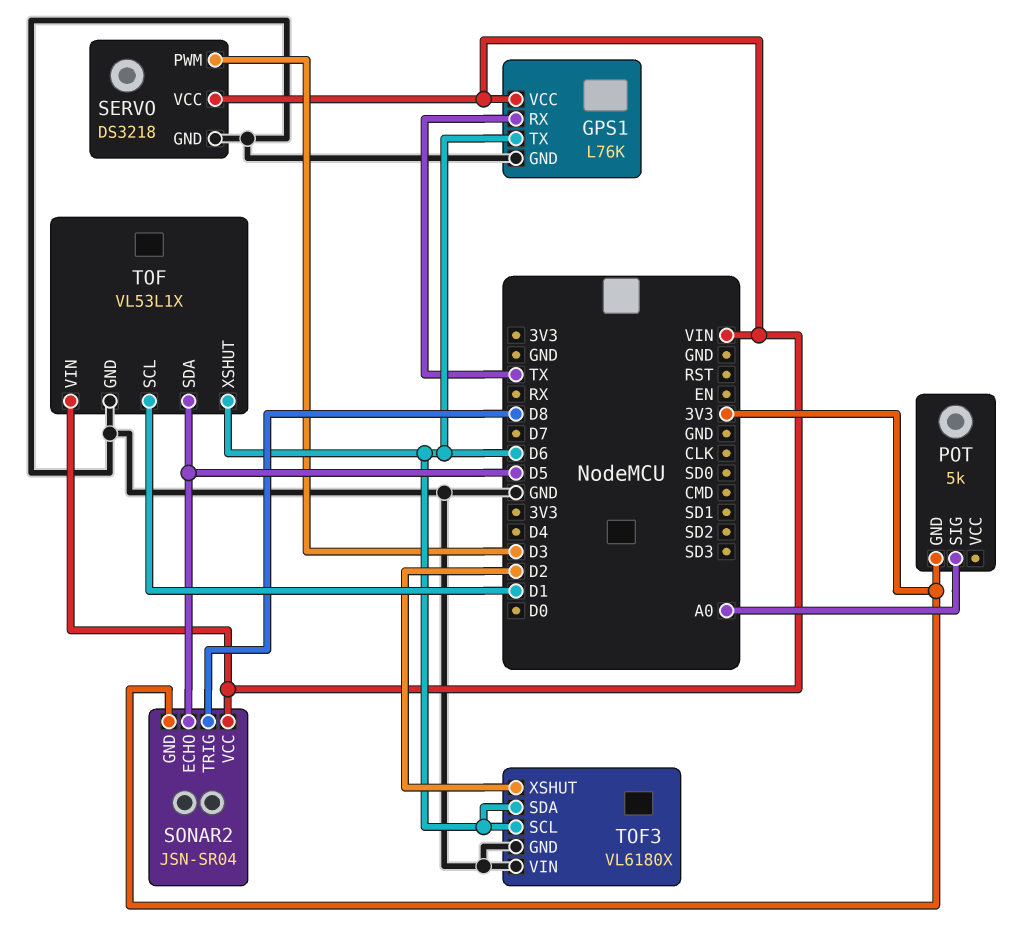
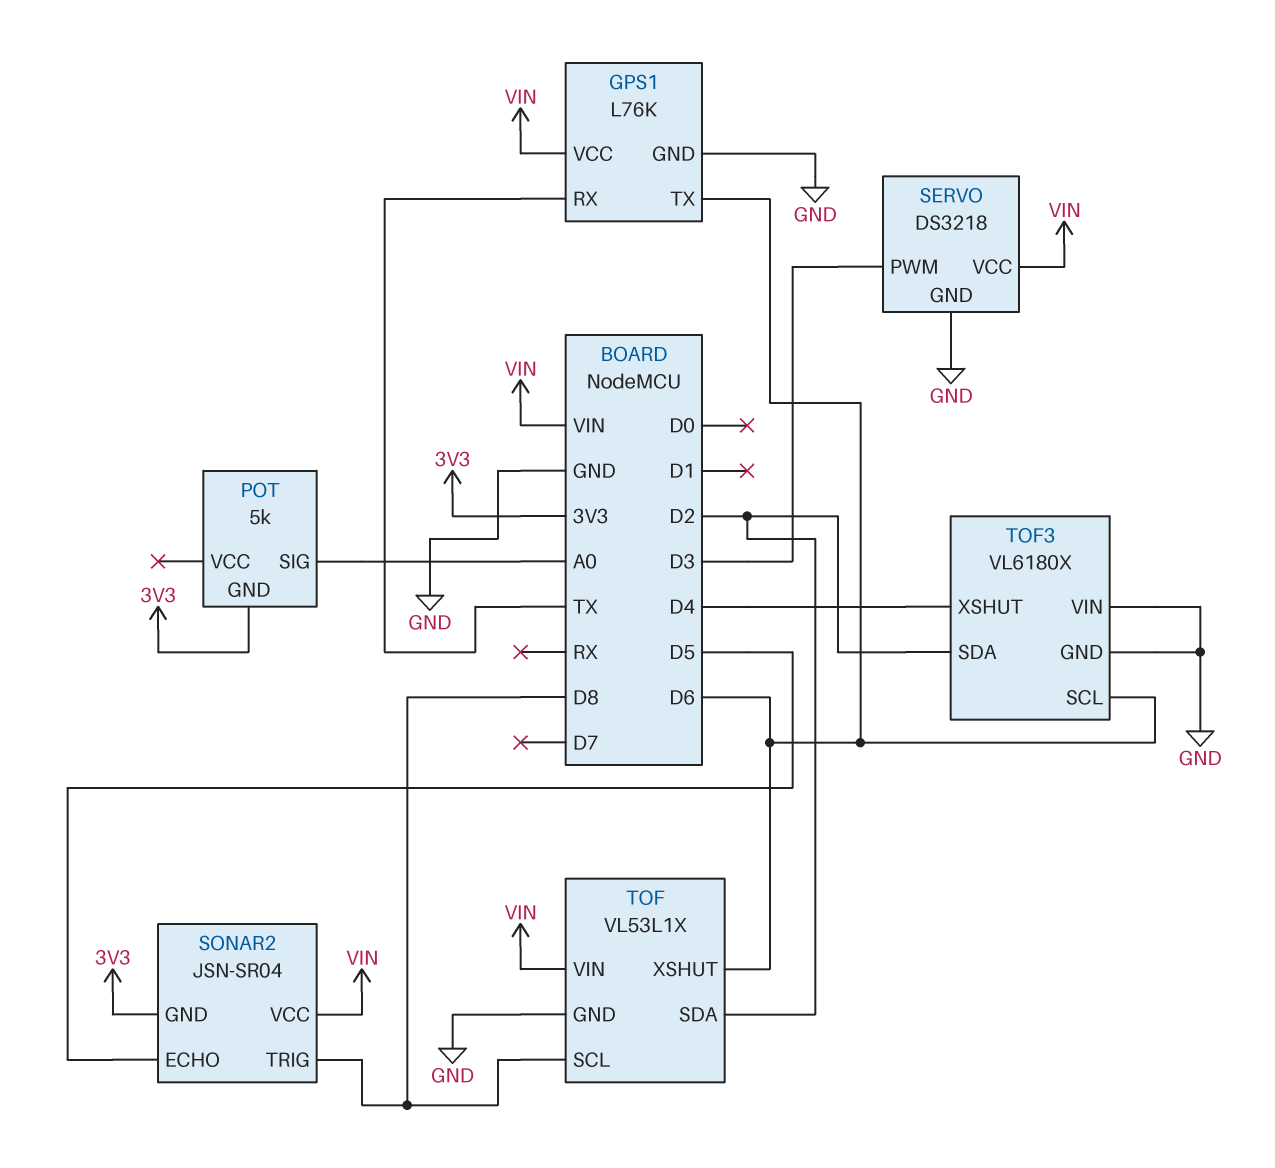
TOF pin SCL: D1 -> D8
TOF pin SDA: D5 -> D2
TOF3 pin SDA: D6 -> D2
TOF3 pin XSHUT: D2 -> D4

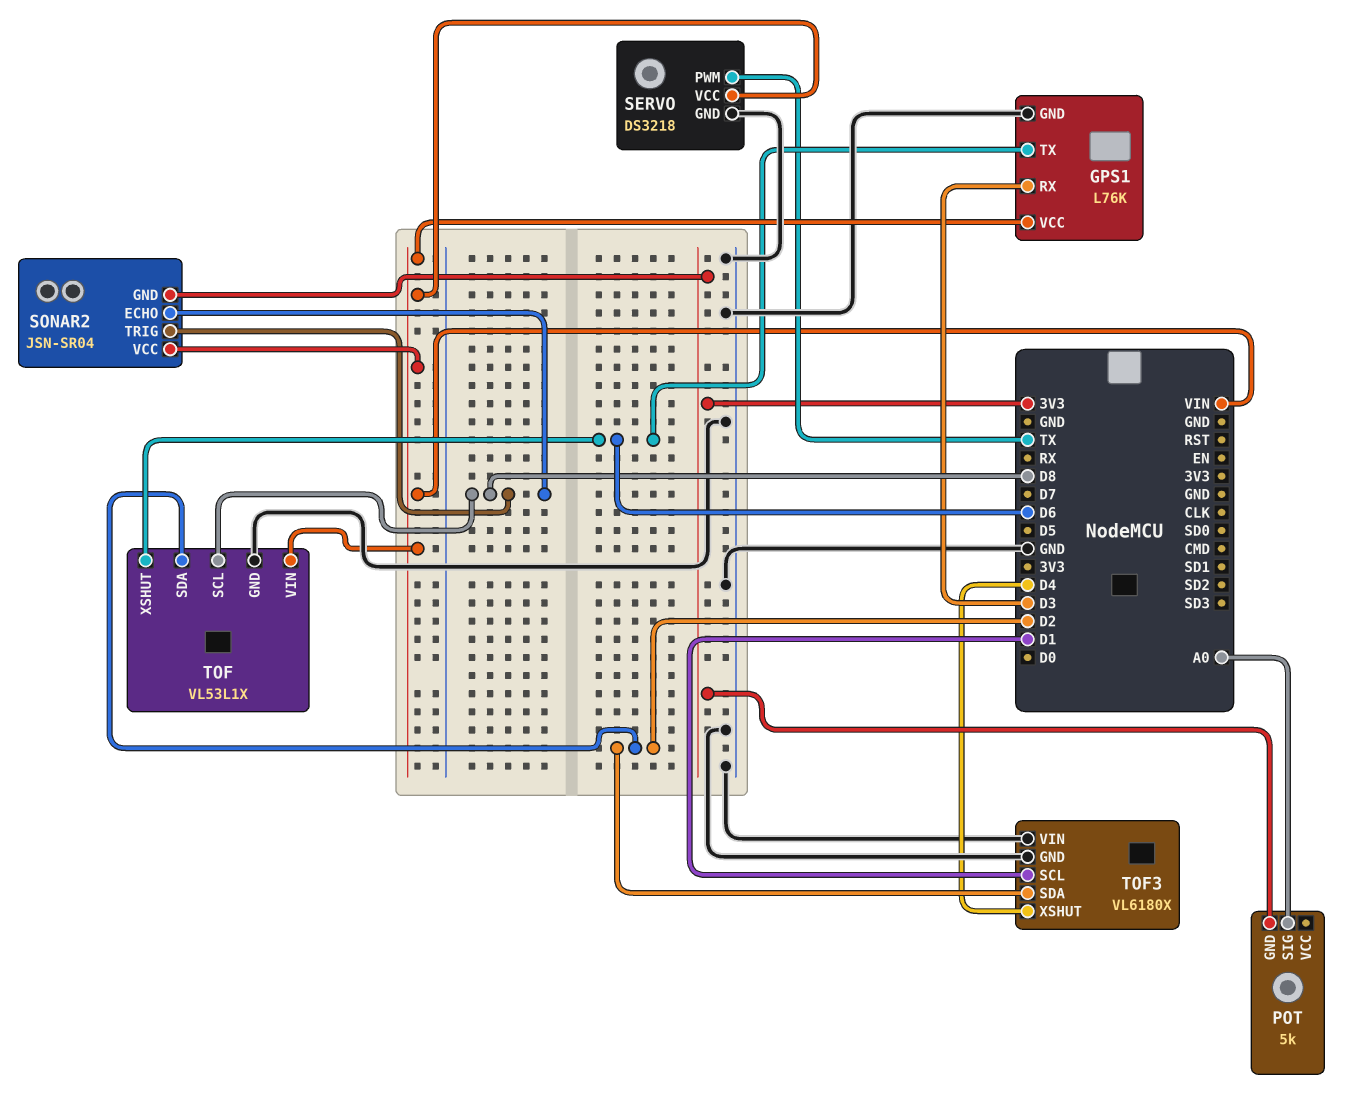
GPS1 pin RX: TX -> D3
SERVO pin PWM: D3 -> TX
SONAR2 pin ECHO: D5 -> D8
TOF3 pin SCL: D6 -> D1

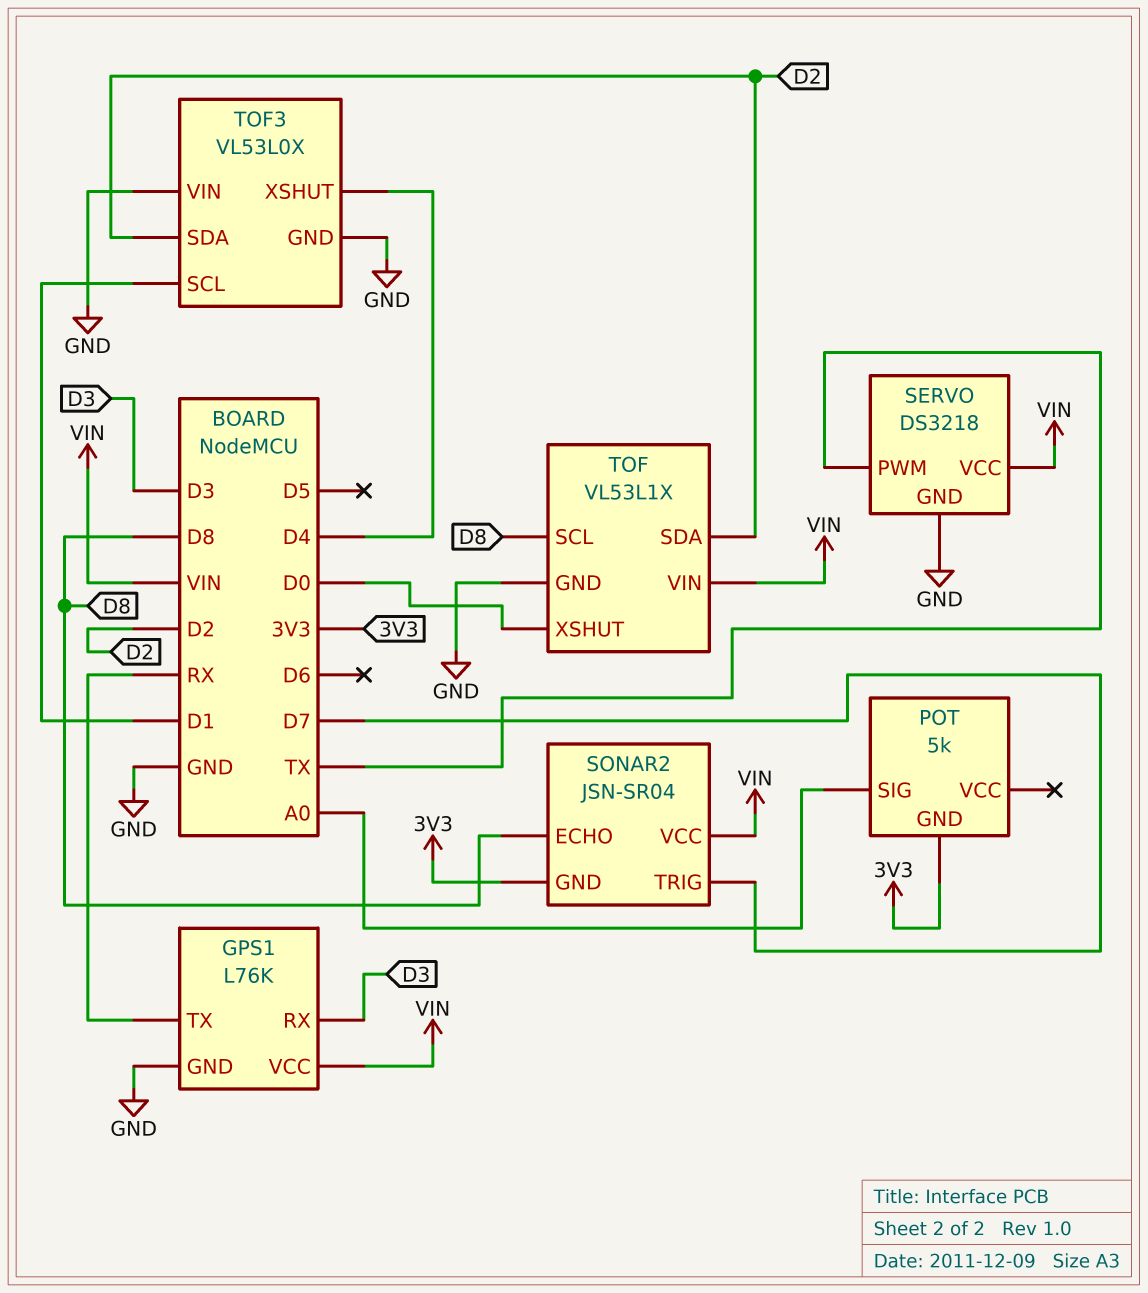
GPS1 pin TX: D6 -> RX
SONAR2 pin TRIG: D8 -> D7
TOF pin XSHUT: D6 -> D0
TOF3: VL6180X -> VL53L0X

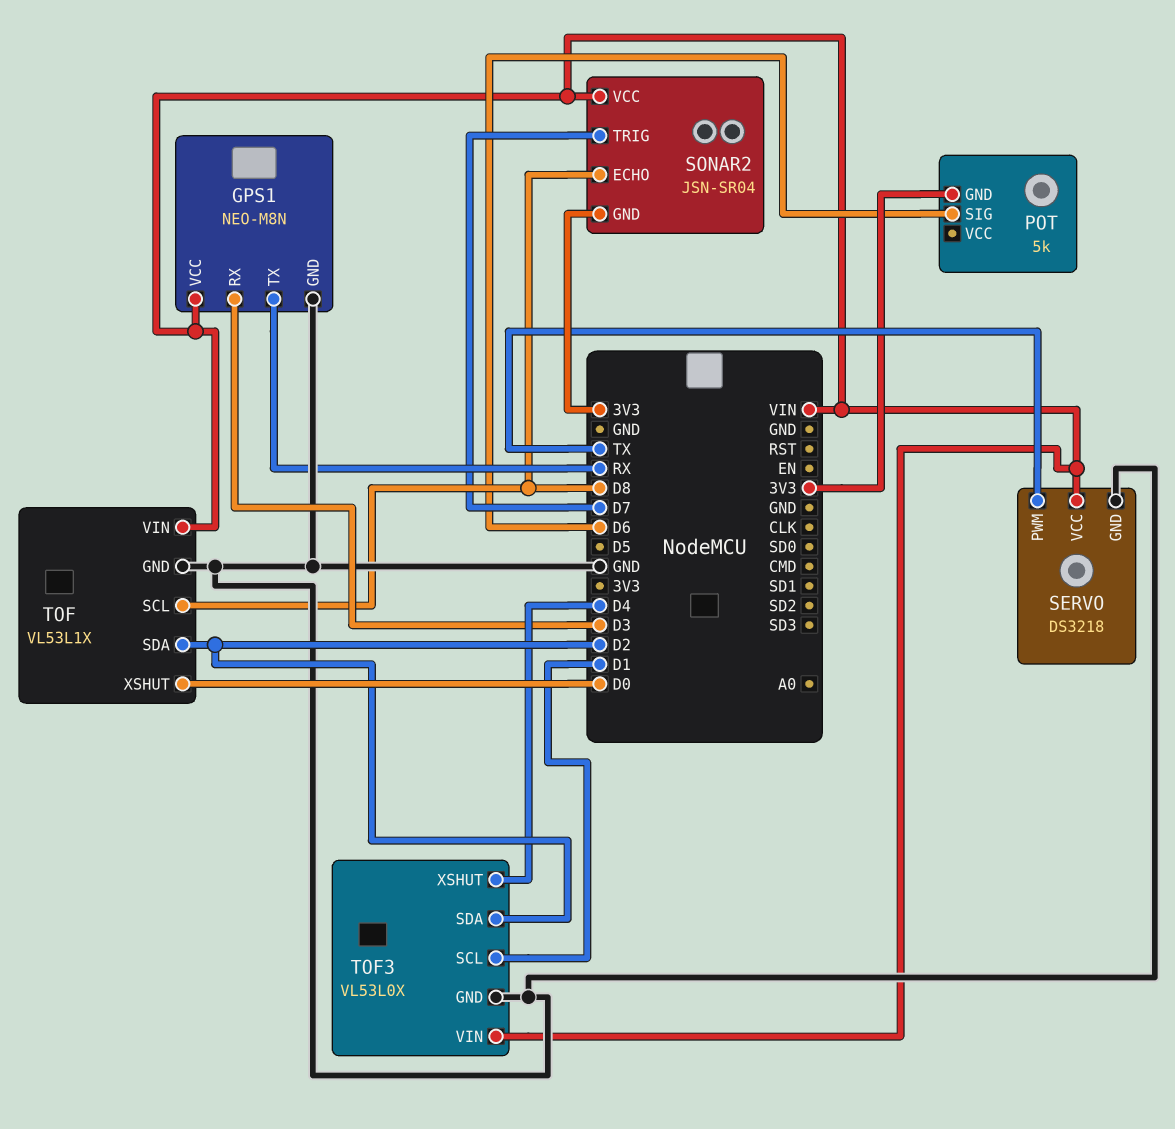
GPS1: L76K -> NEO-M8N
POT pin SIG: A0 -> D6
TOF3 pin VIN: GND -> VIN

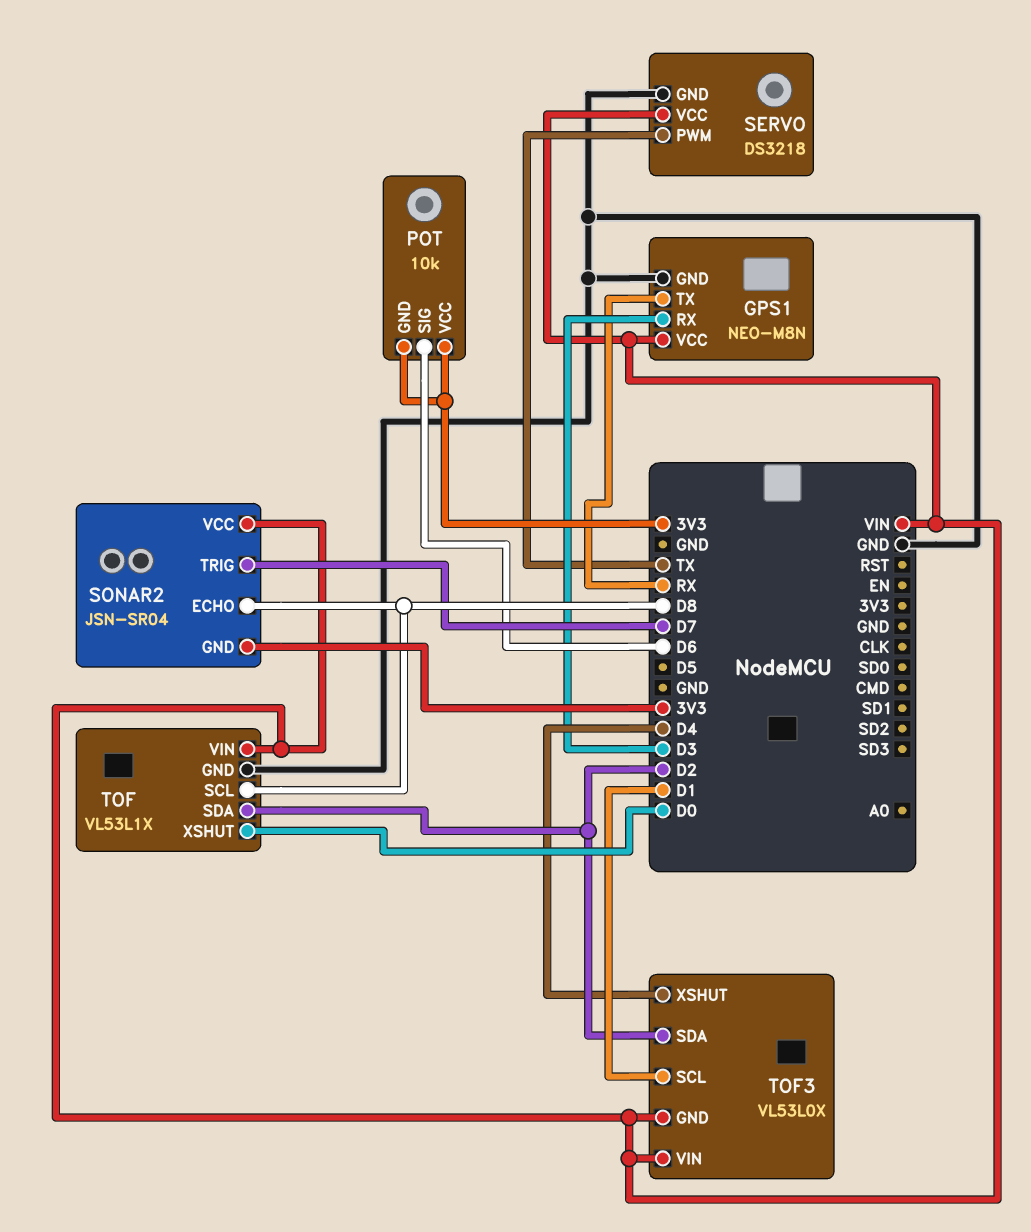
POT: 5k -> 10k
POT pin VCC: none -> 3V3
TOF3 pin GND: GND -> VIN

